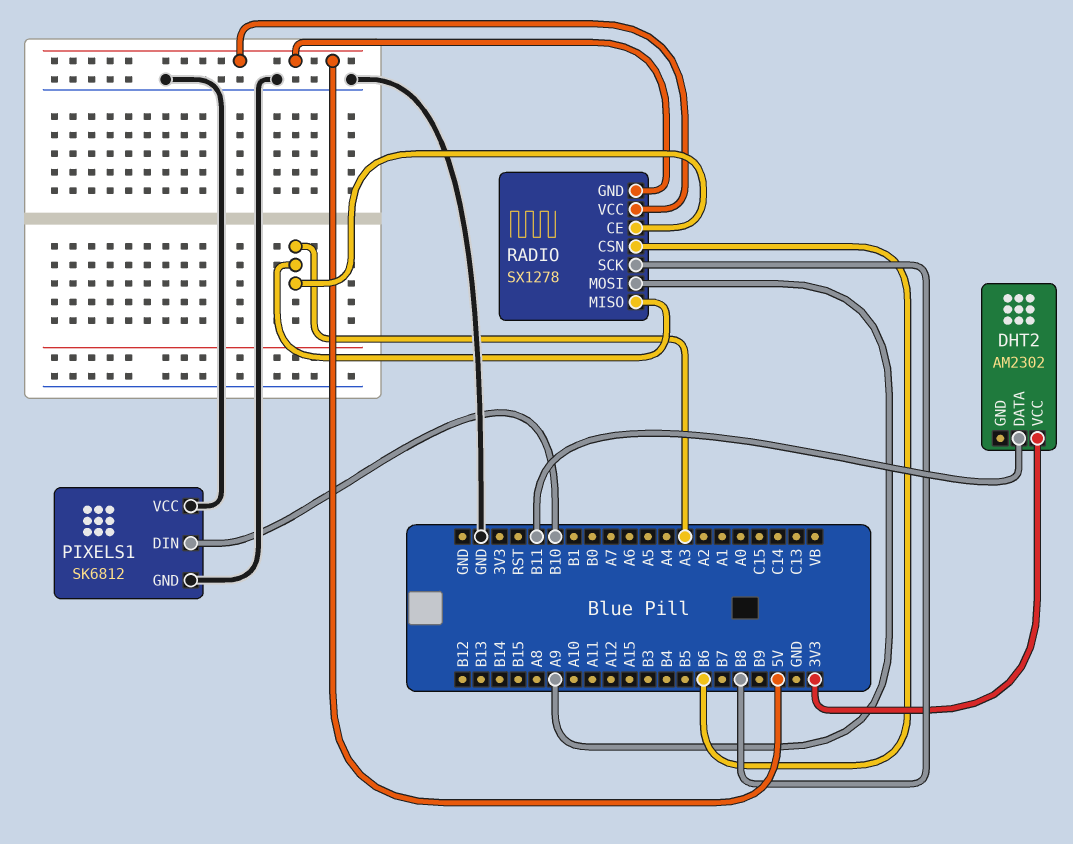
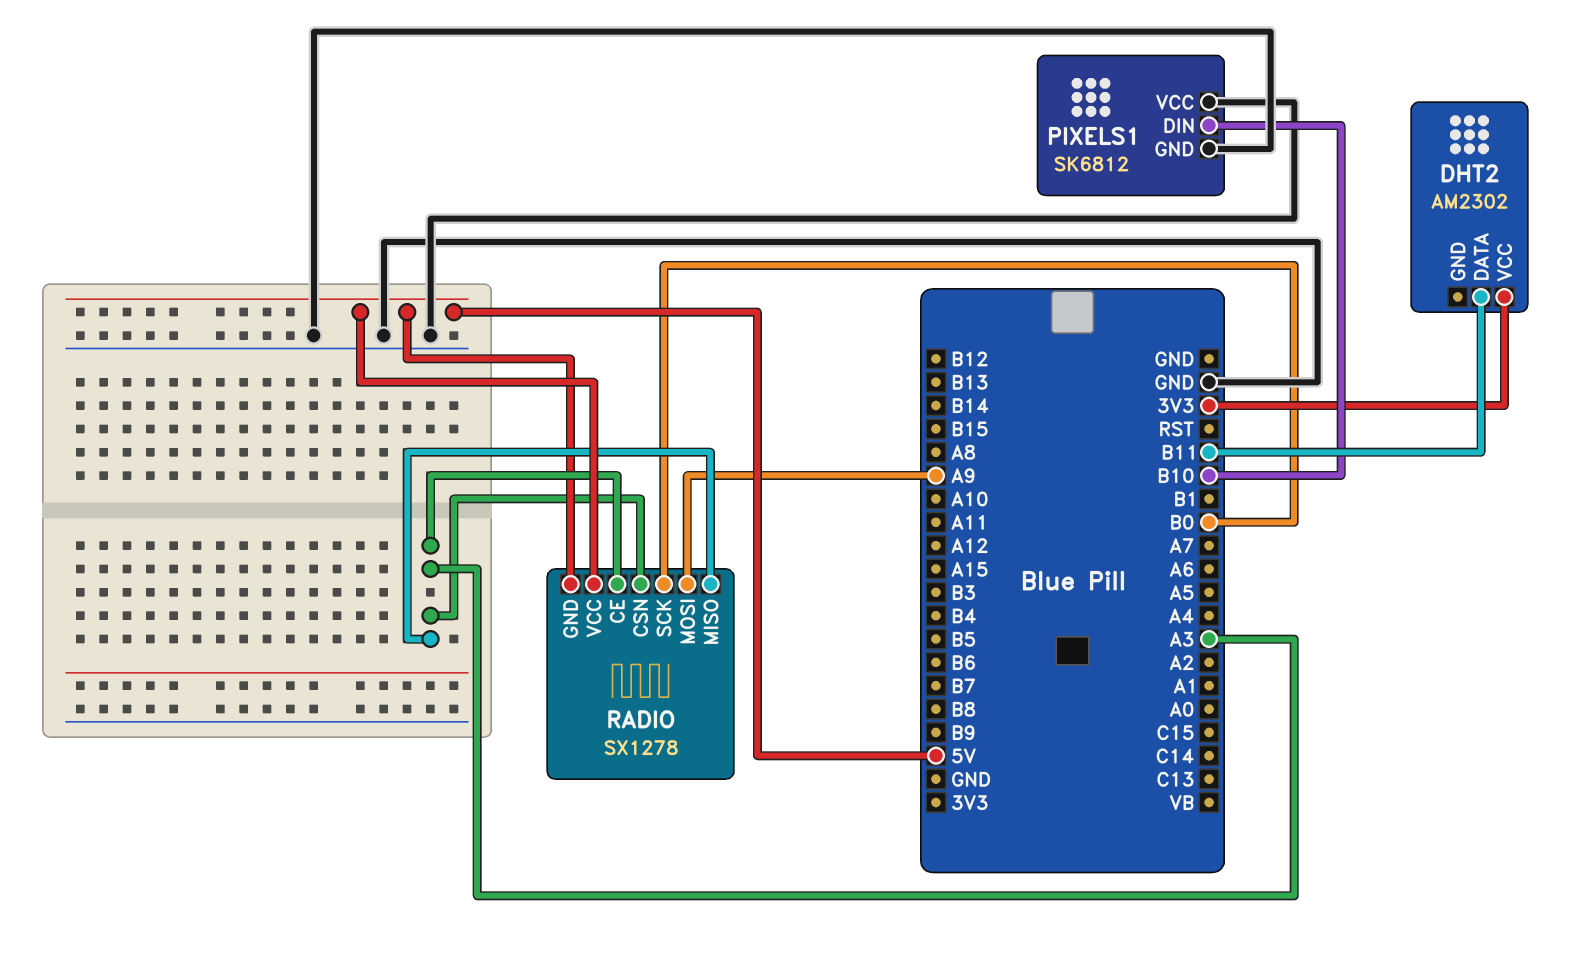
RADIO pin CSN: B6 -> A3
RADIO pin SCK: B8 -> B0

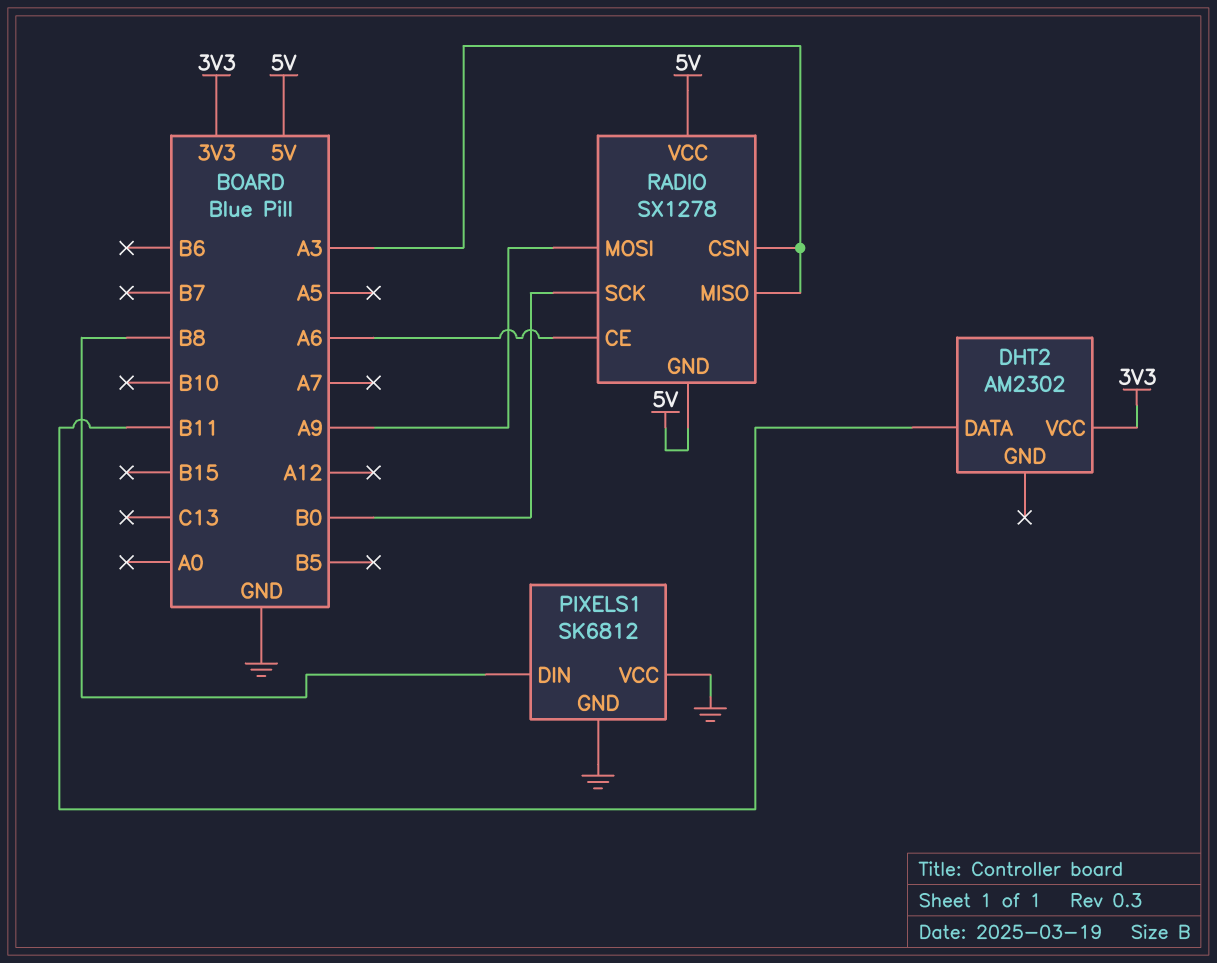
PIXELS1 pin DIN: B10 -> B8
RADIO pin CE: A3 -> A6

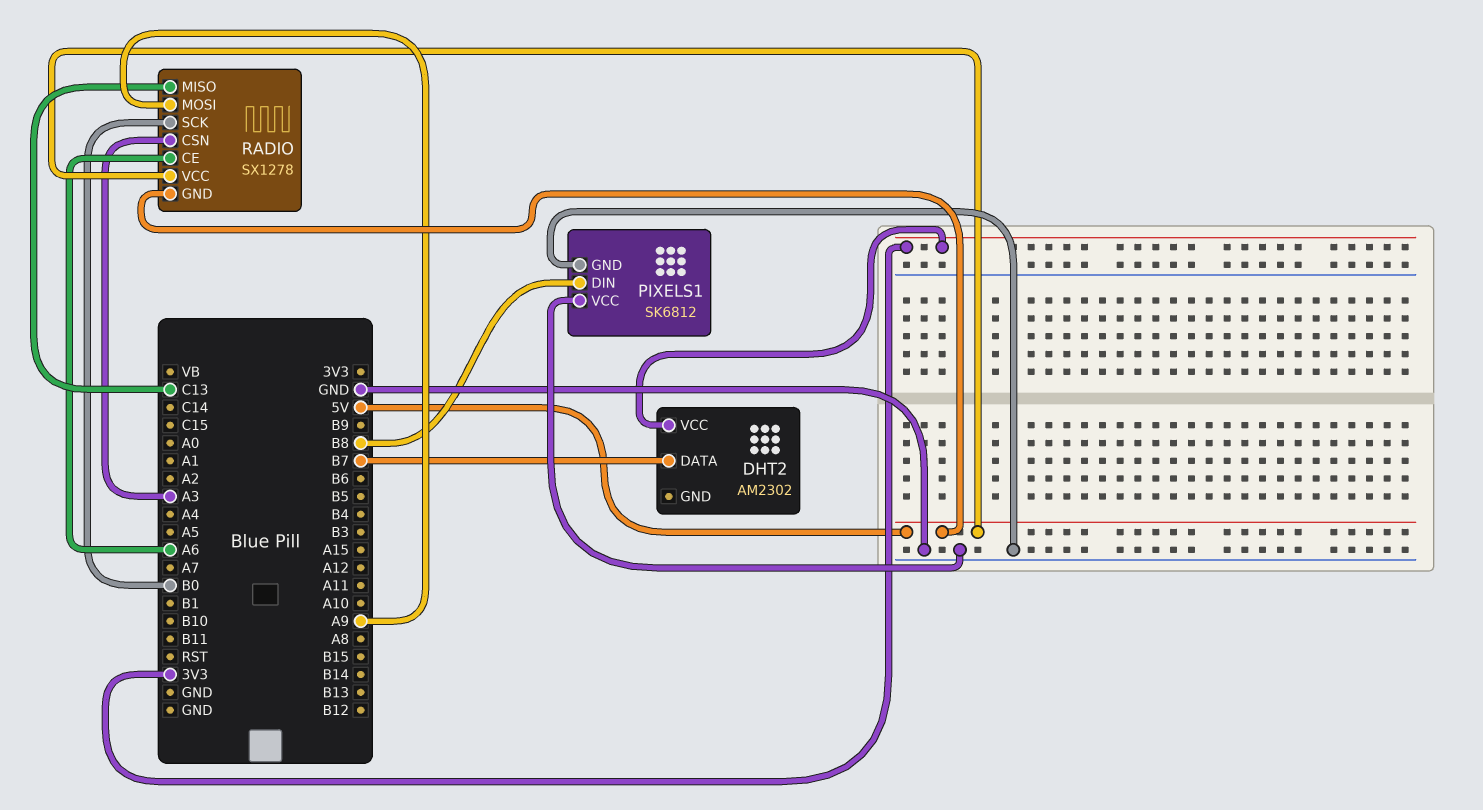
DHT2 pin DATA: B11 -> B7
RADIO pin MISO: A3 -> C13

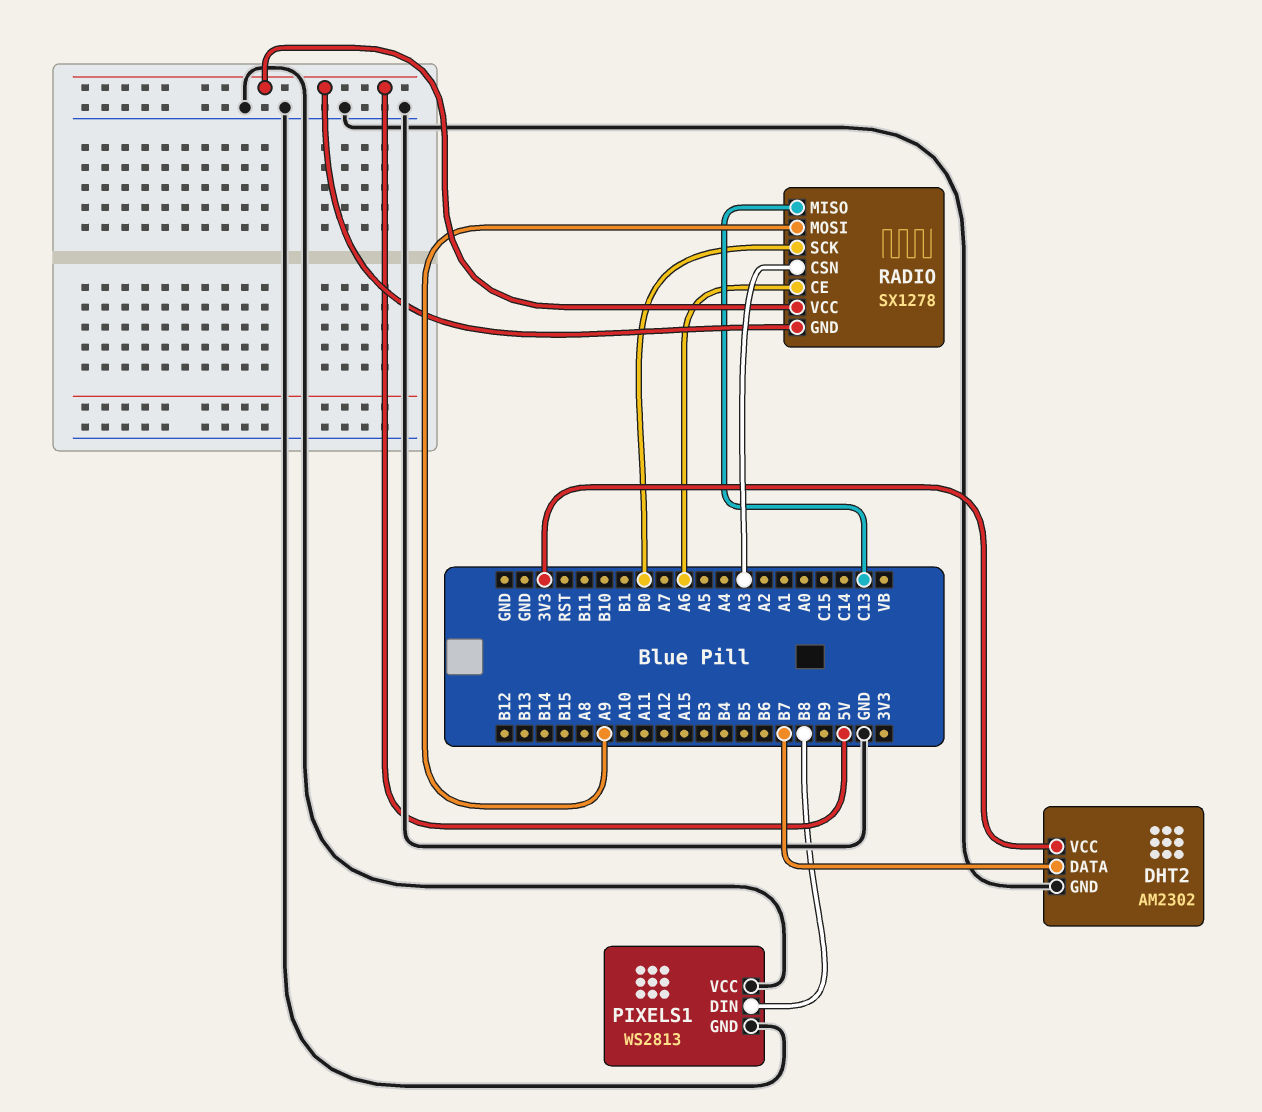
DHT2 pin GND: none -> GND
PIXELS1: SK6812 -> WS2813

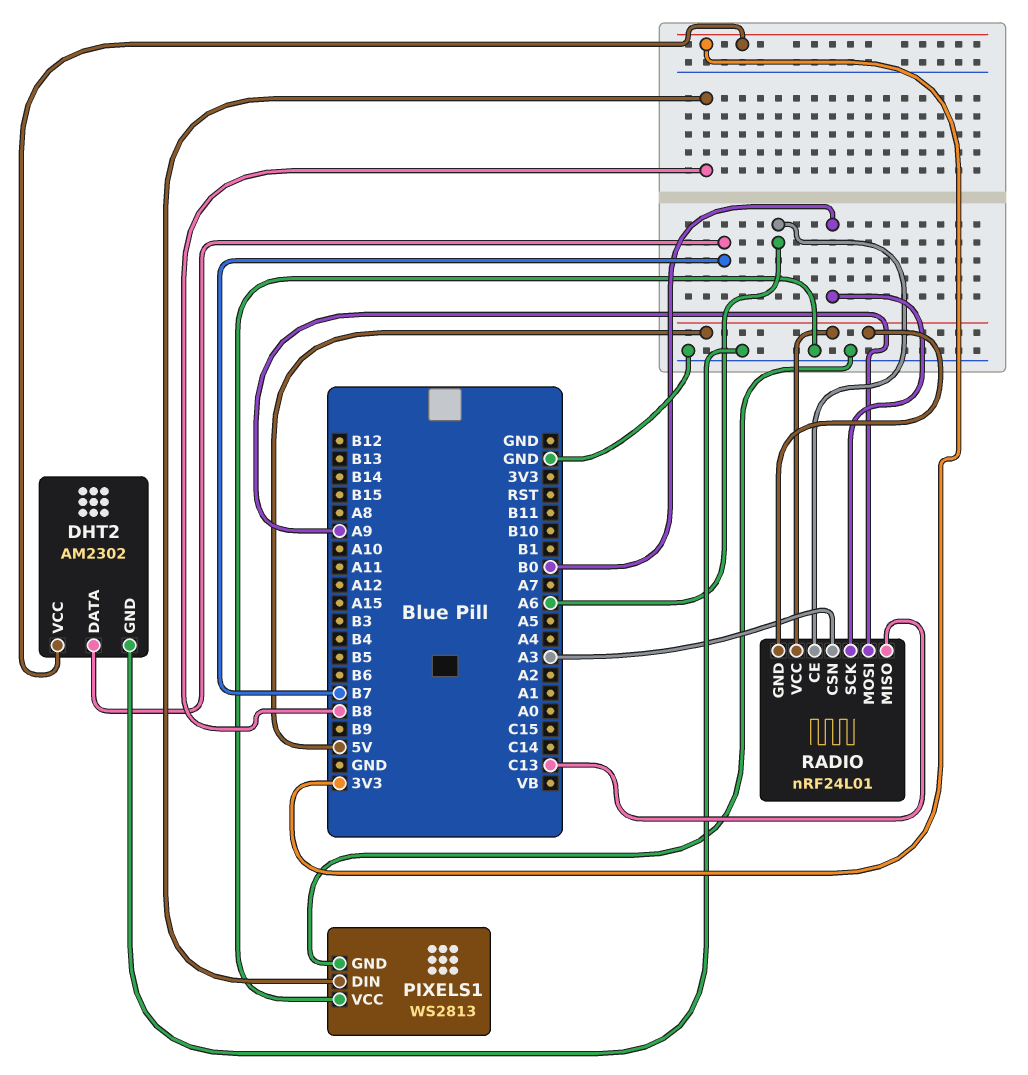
RADIO: SX1278 -> nRF24L01

